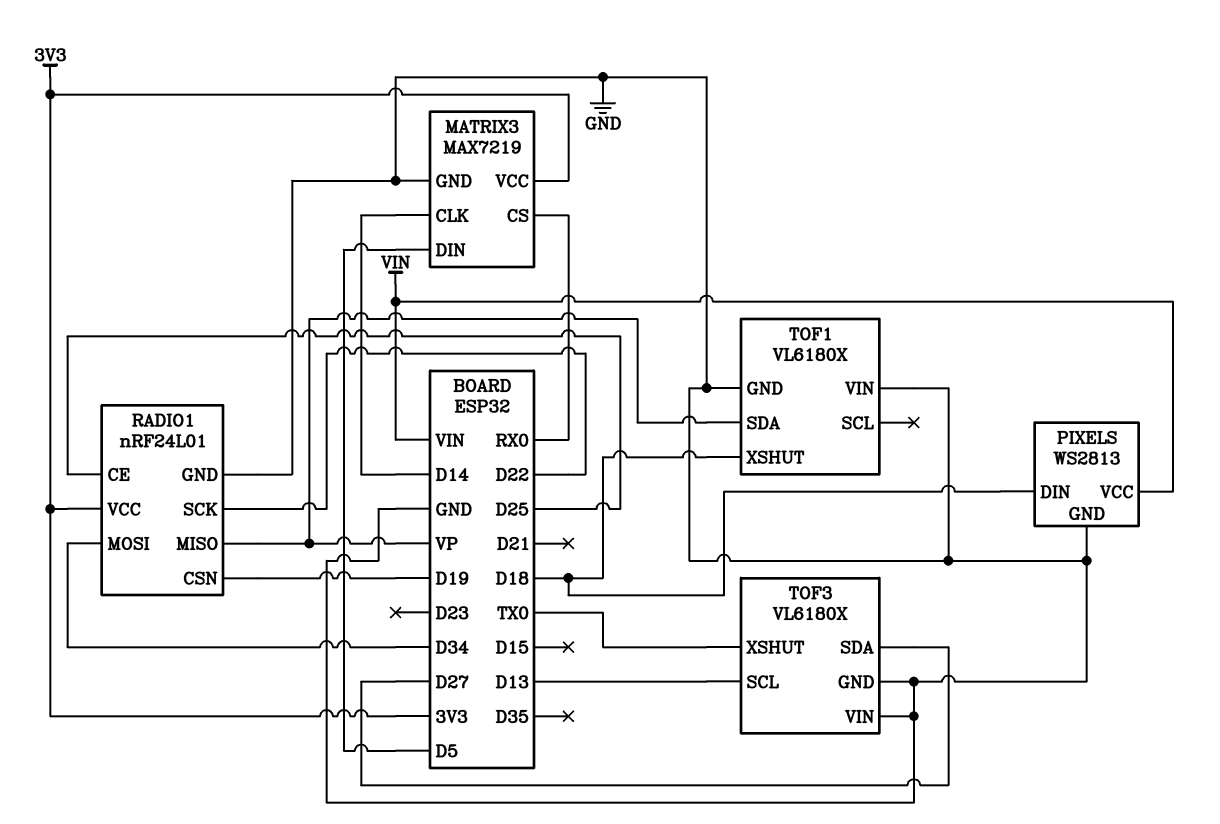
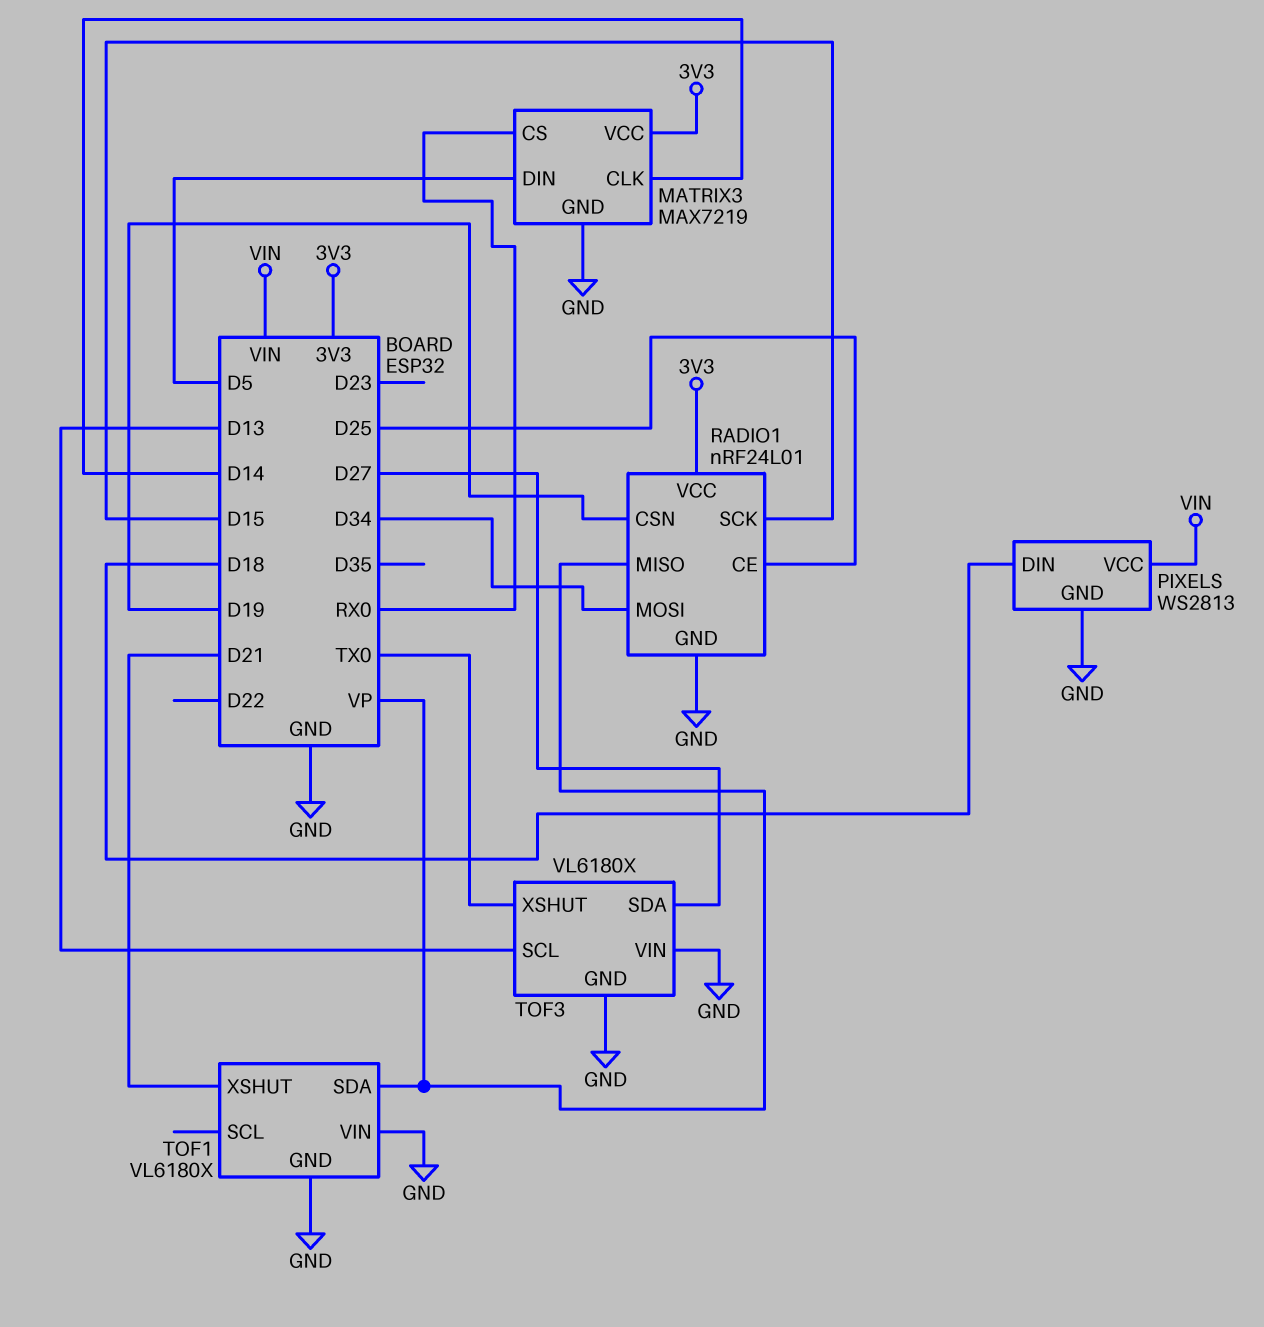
RADIO1 pin SCK: D22 -> D15
TOF1 pin XSHUT: D18 -> D21

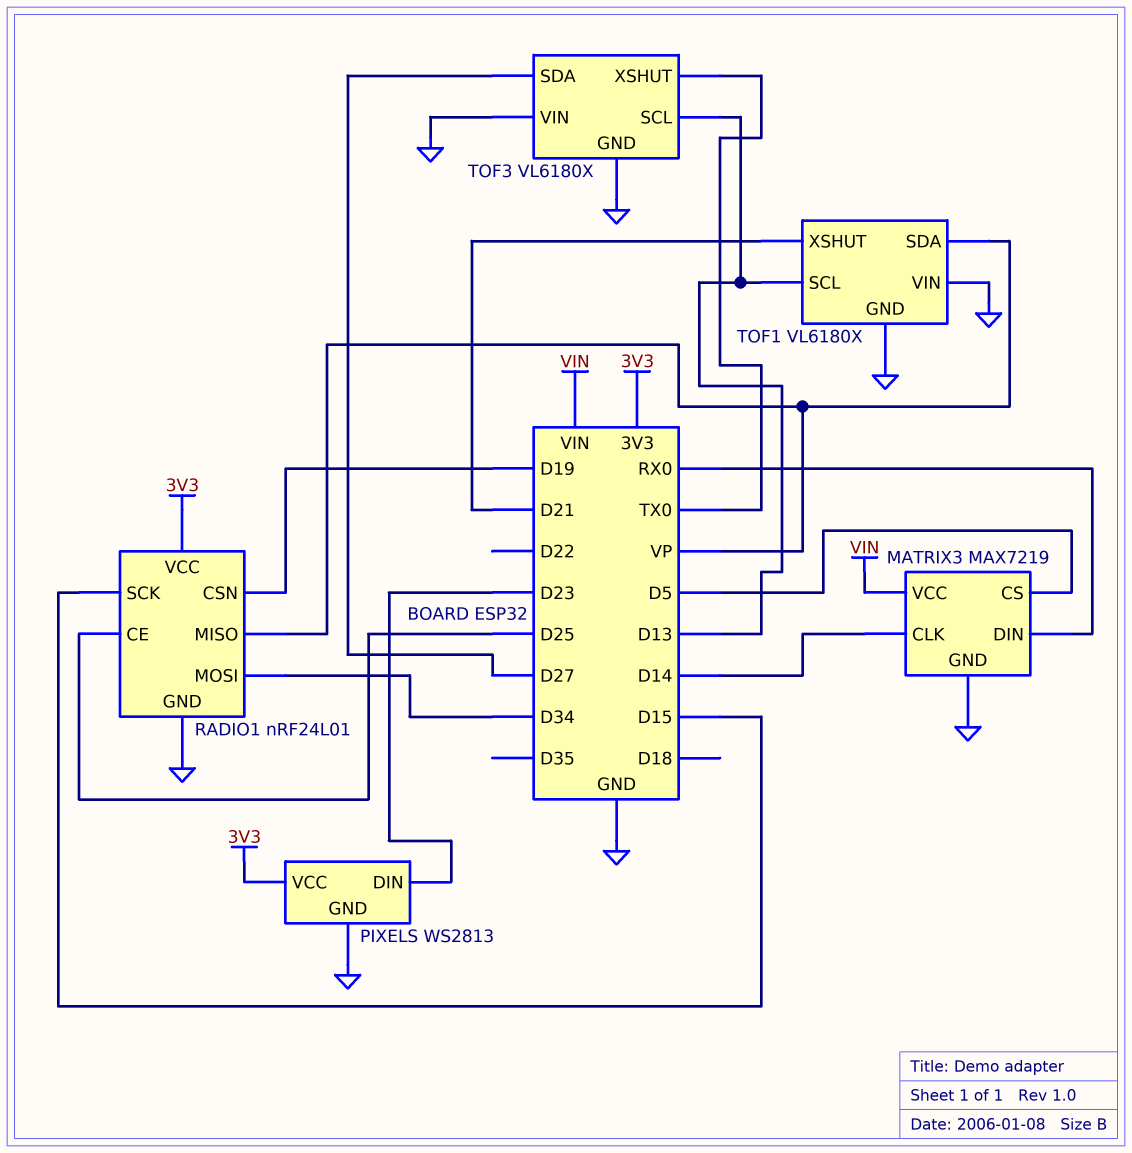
MATRIX3 pin CS: RX0 -> D5
MATRIX3 pin DIN: D5 -> RX0
MATRIX3 pin VCC: 3V3 -> VIN
PIXELS pin DIN: D18 -> D23
PIXELS pin VCC: VIN -> 3V3
TOF1 pin SCL: none -> D13

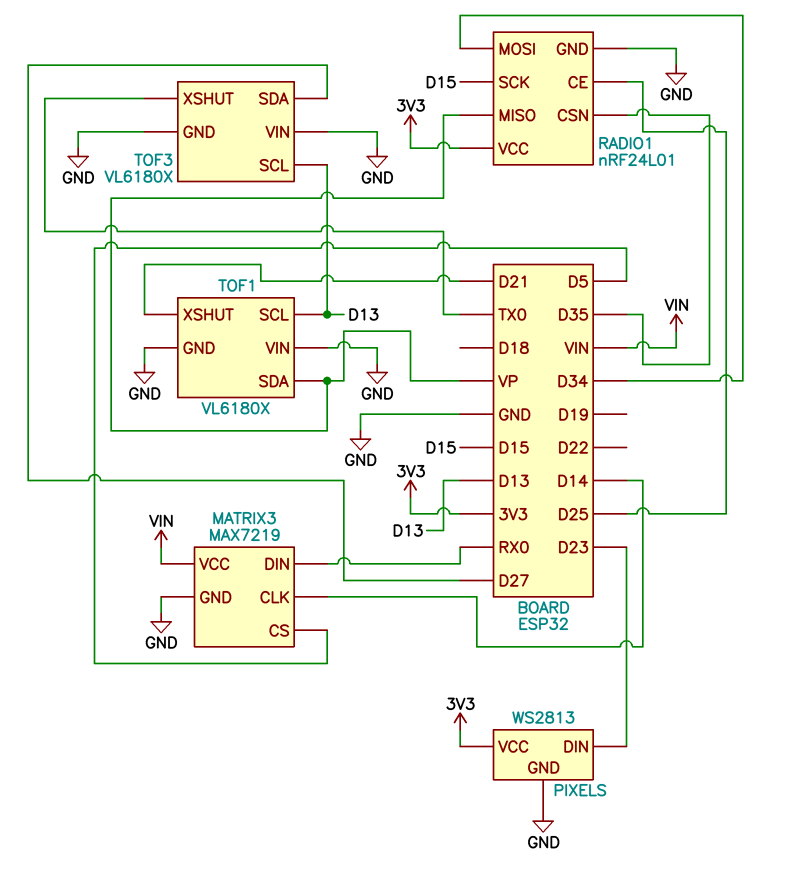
RADIO1 pin CSN: D19 -> D35

